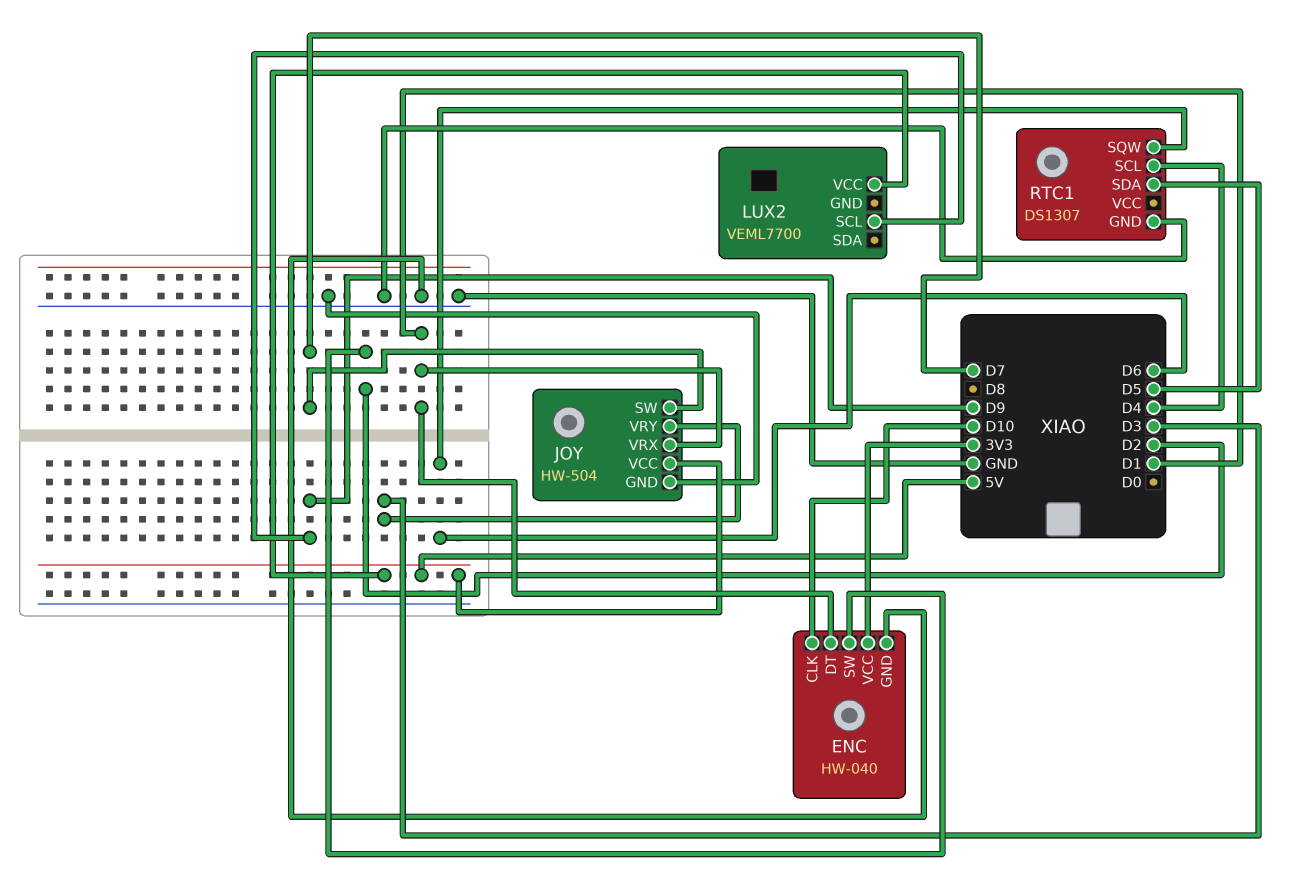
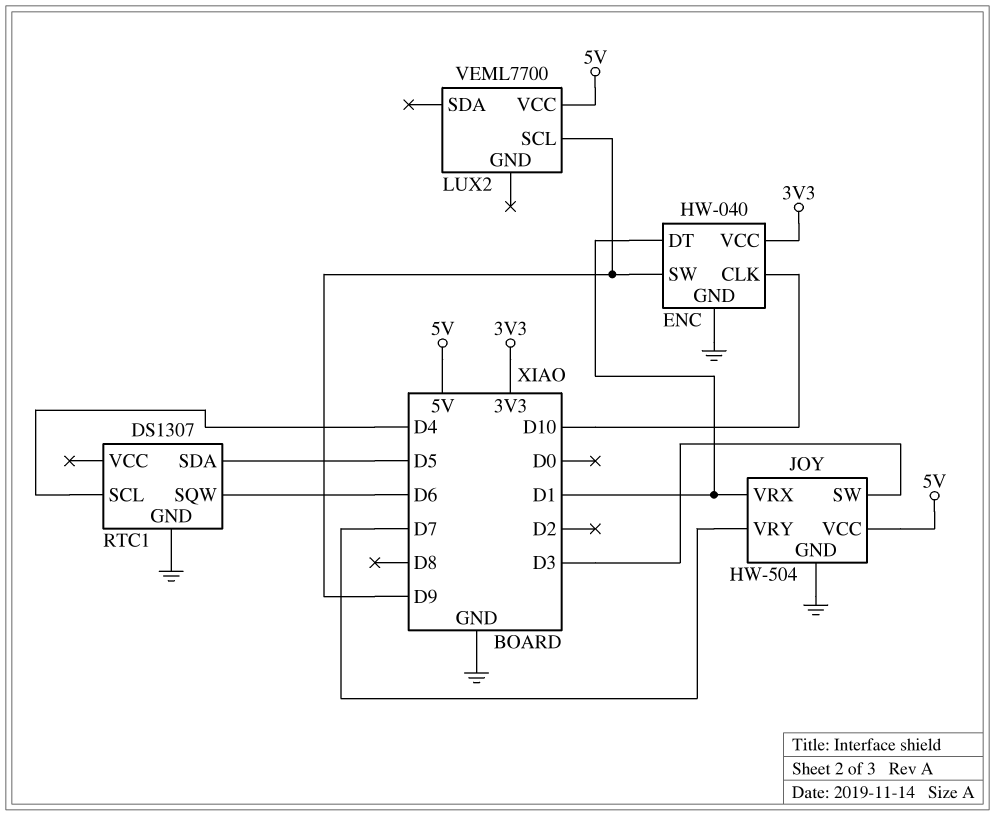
ENC pin SW: D2 -> D9
JOY pin SW: D7 -> D3
JOY pin VRY: D3 -> D7

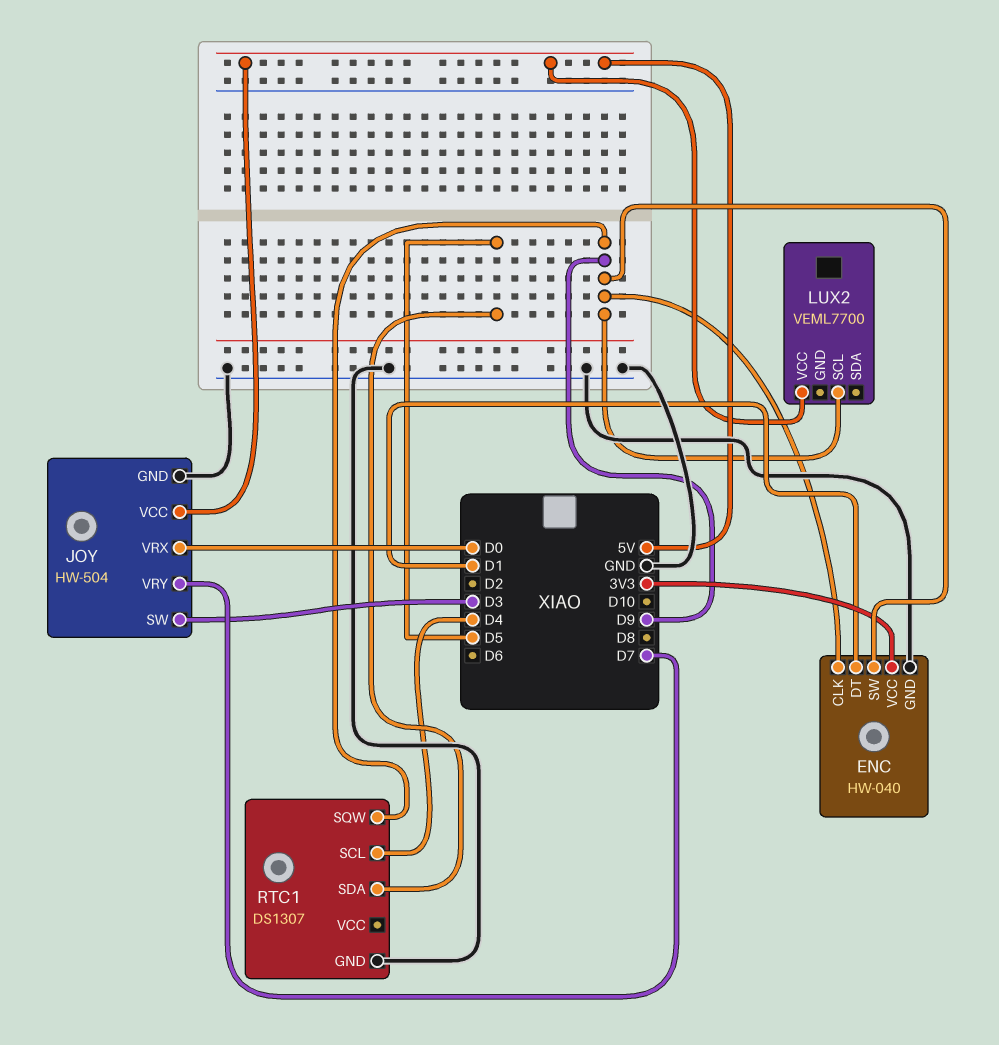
ENC pin CLK: D10 -> D9
JOY pin VRX: D1 -> D0
RTC1 pin SQW: D6 -> D9

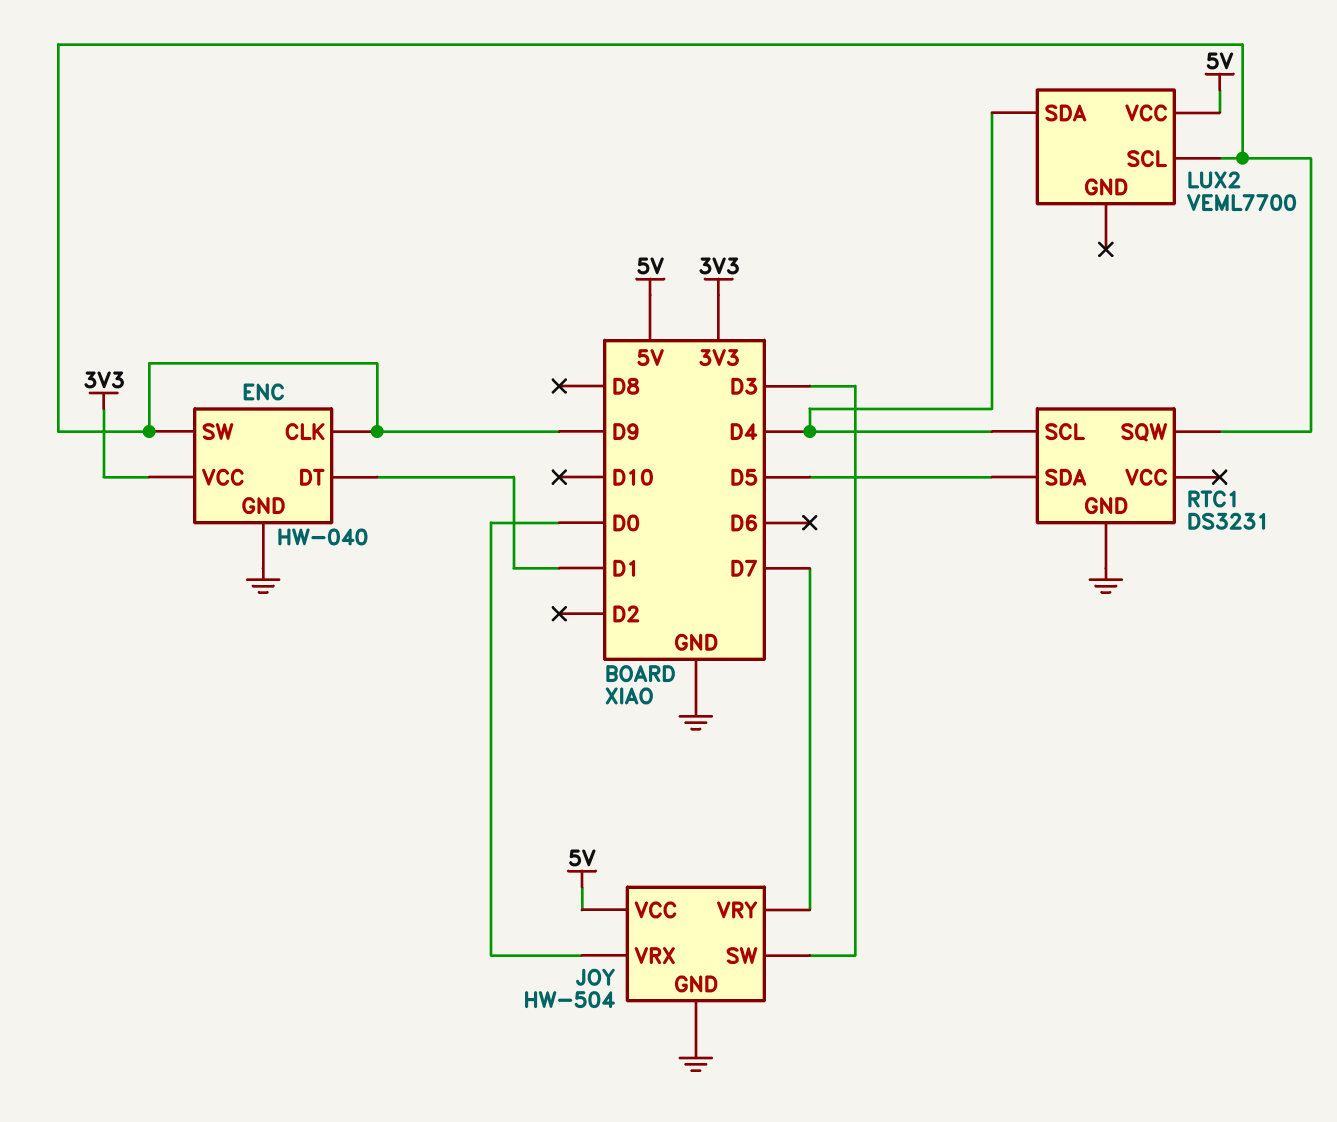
LUX2 pin SDA: none -> D4
RTC1: DS1307 -> DS3231

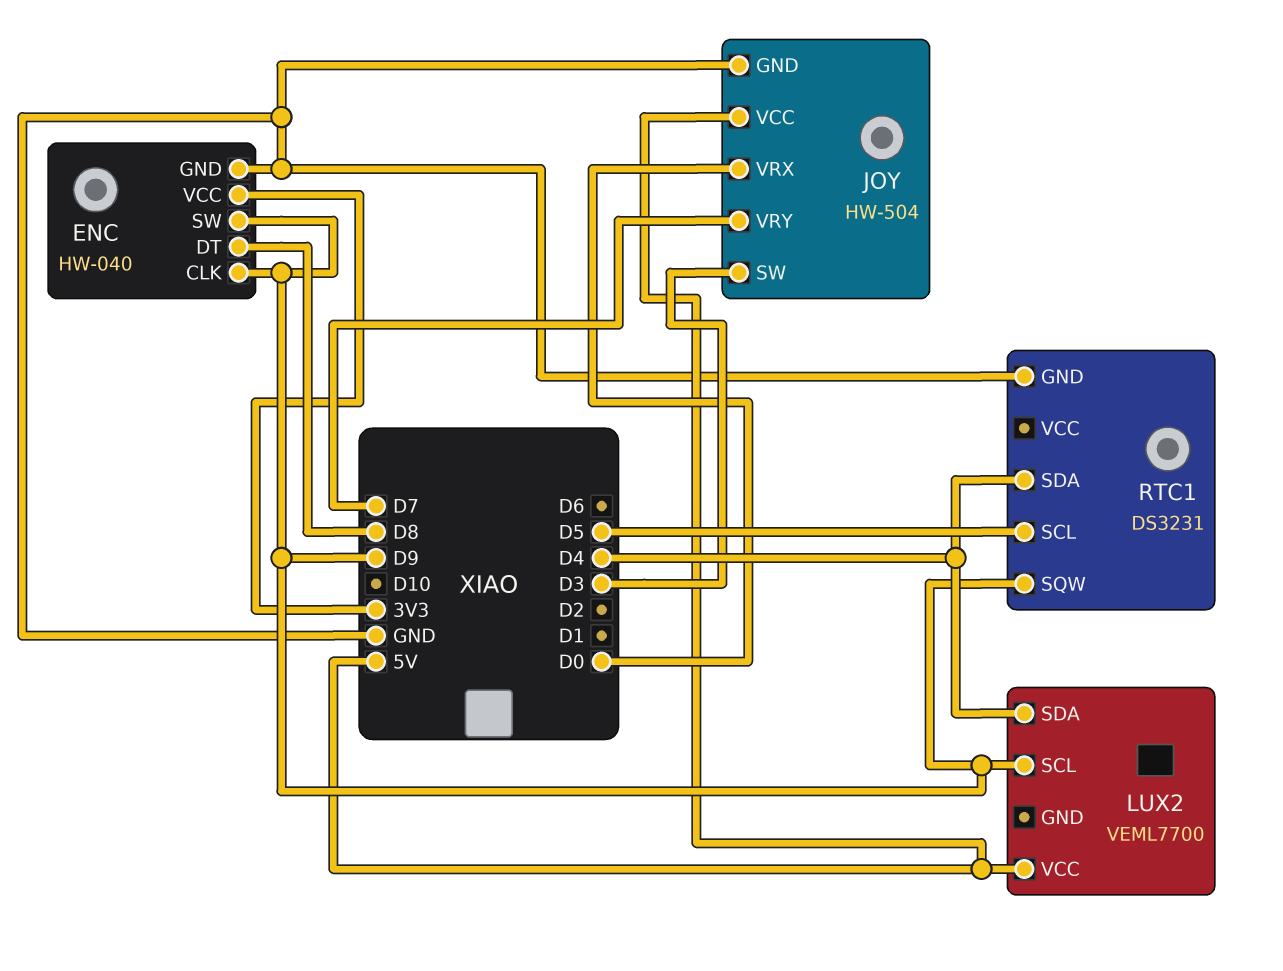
ENC pin DT: D1 -> D8
RTC1 pin SCL: D4 -> D5
RTC1 pin SDA: D5 -> D4

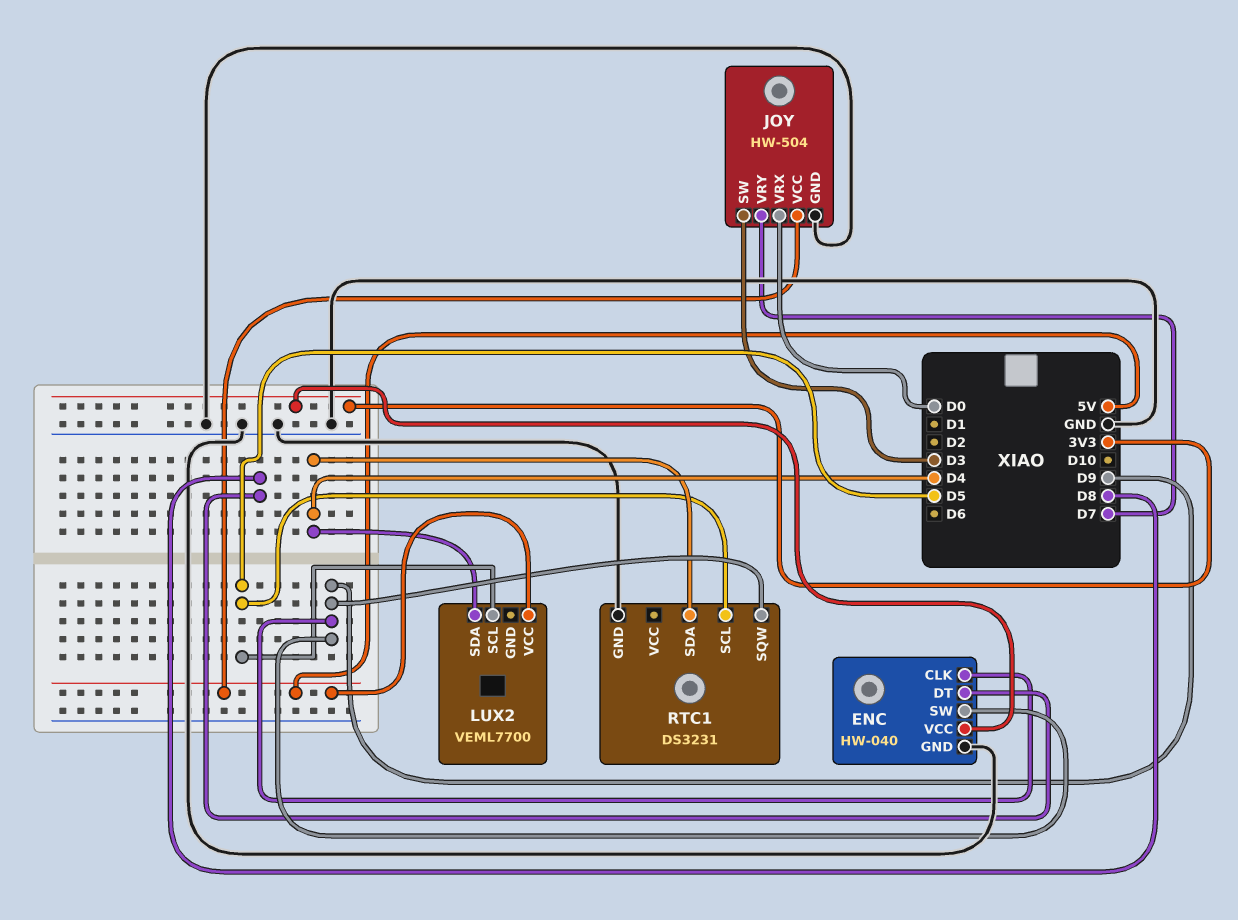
LUX2 pin SCL: D9 -> D5

